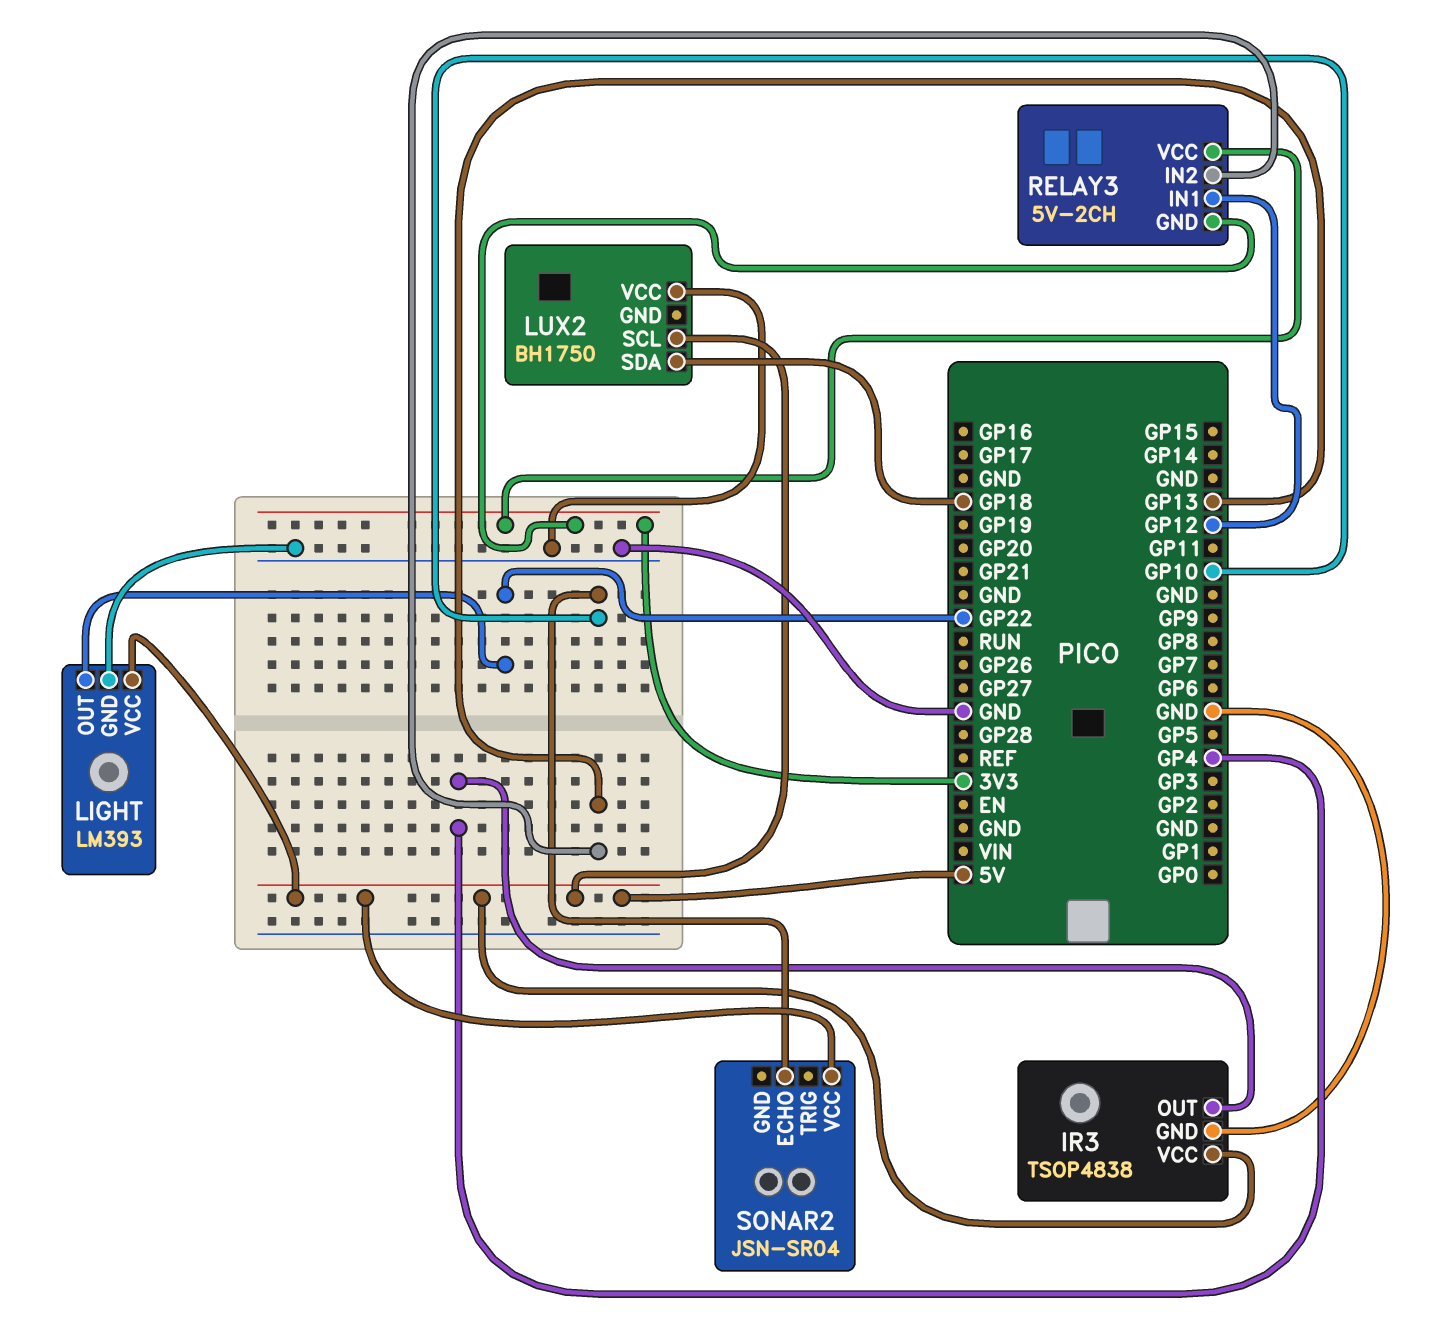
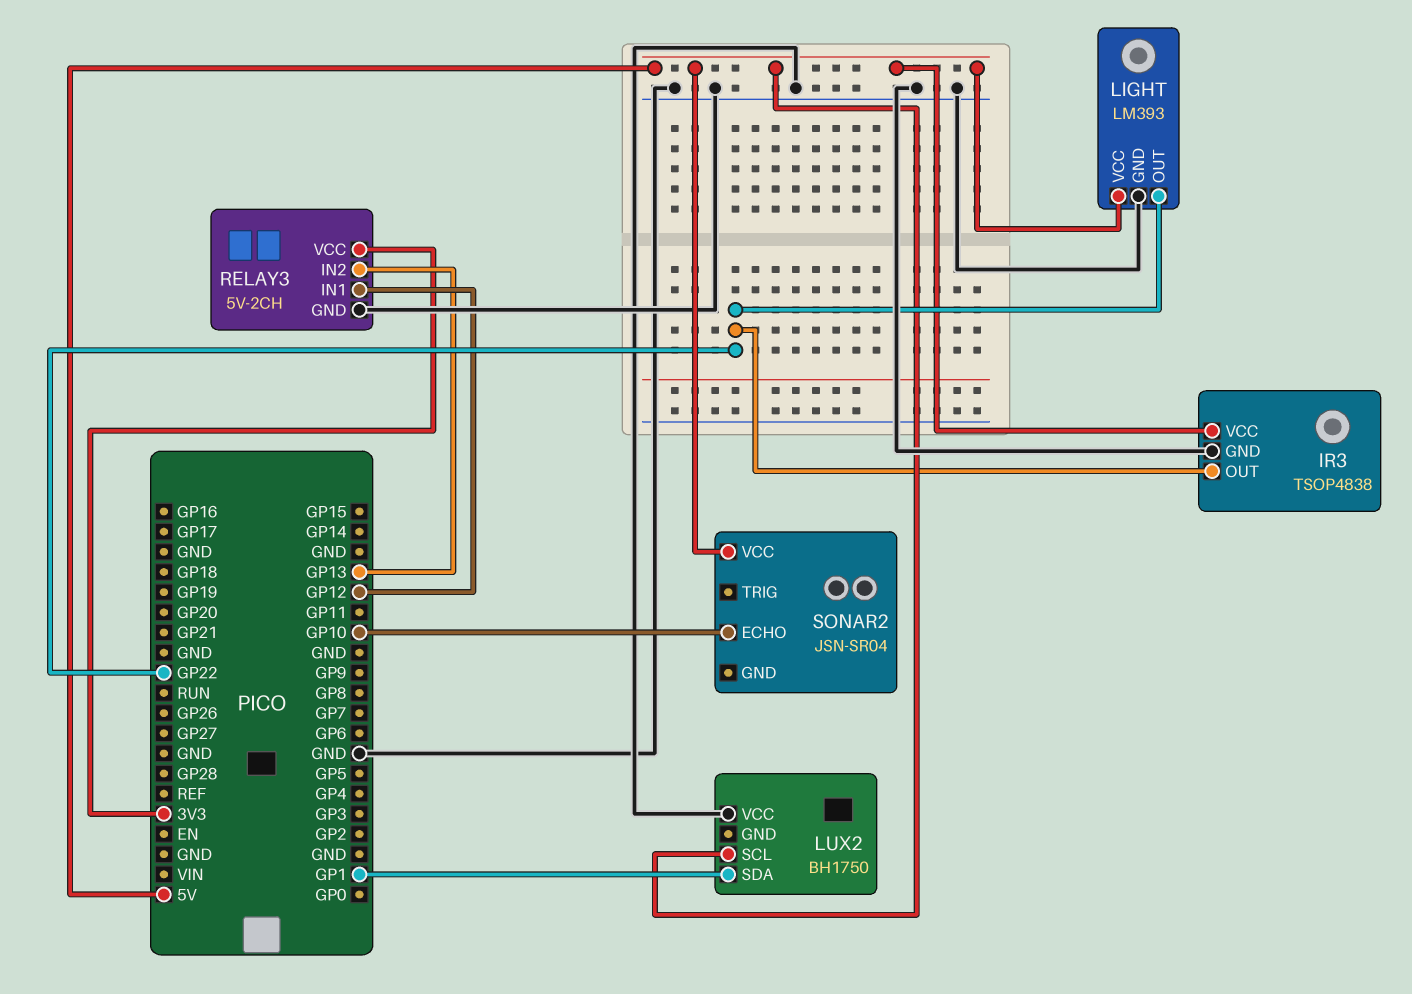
IR3 pin OUT: GP4 -> GP22
LUX2 pin SDA: GP18 -> GP1
RELAY3 pin GND: 3V3 -> GND

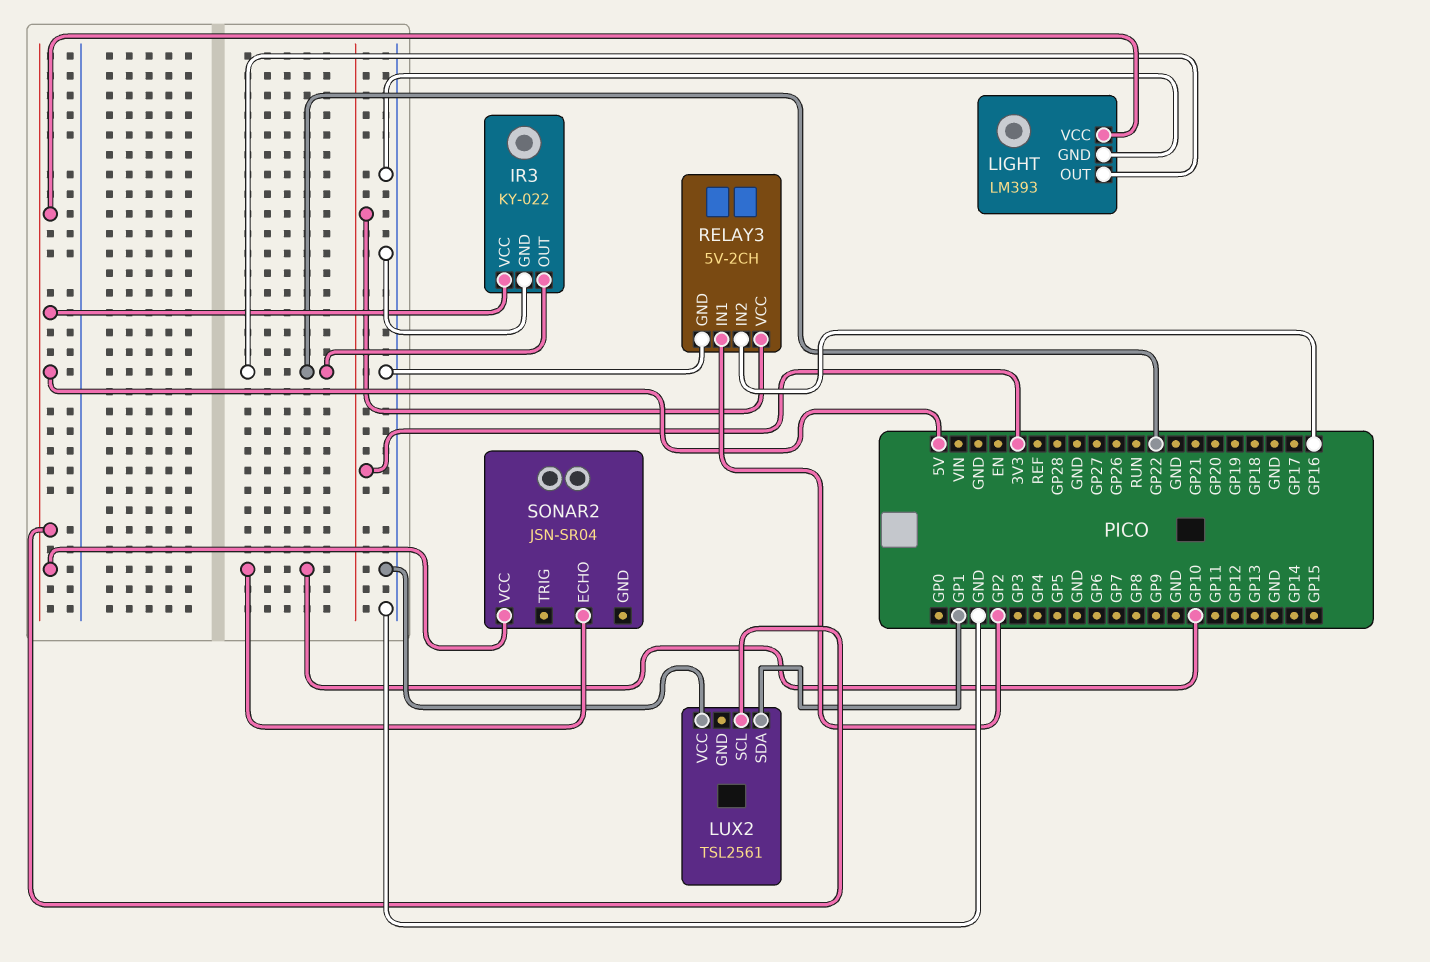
IR3: TSOP4838 -> KY-022
LUX2: BH1750 -> TSL2561
RELAY3 pin IN1: GP12 -> GP2
RELAY3 pin IN2: GP13 -> GP16

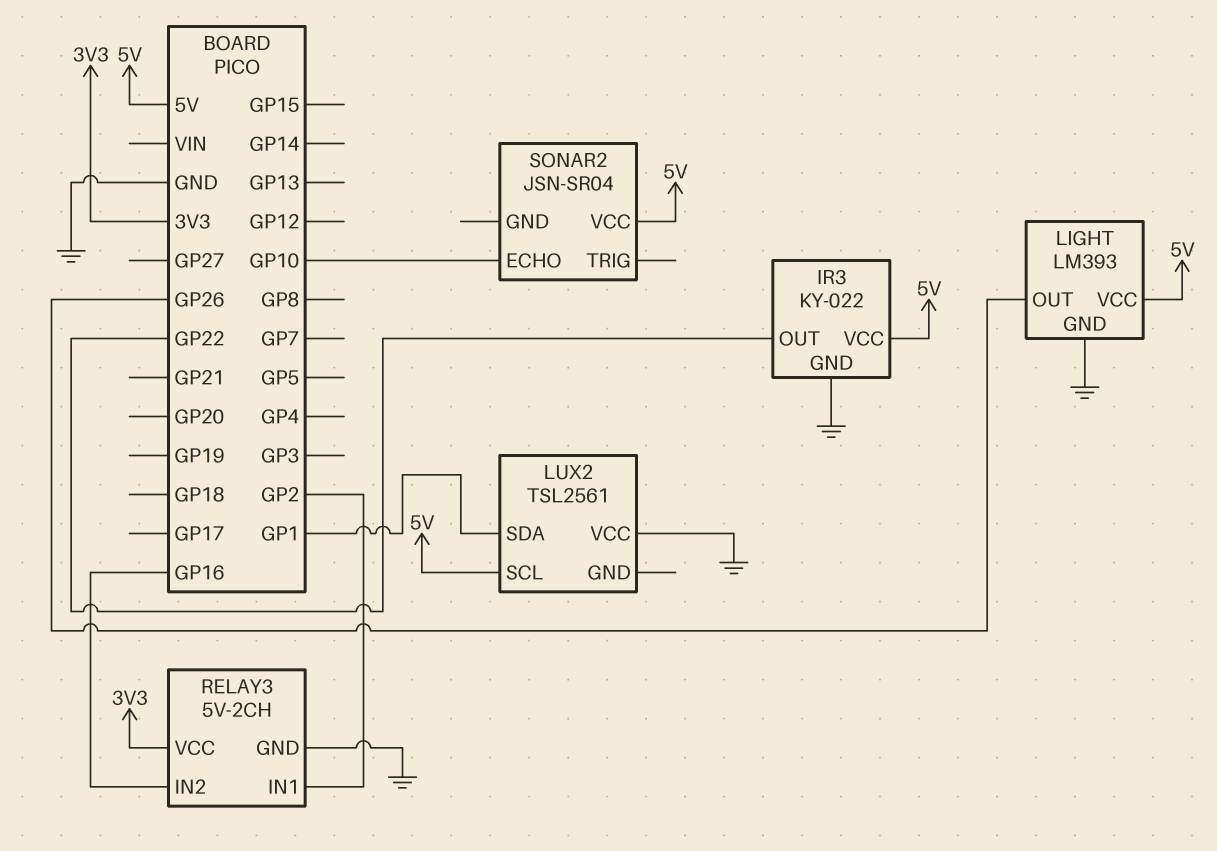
LIGHT pin OUT: GP22 -> GP26

